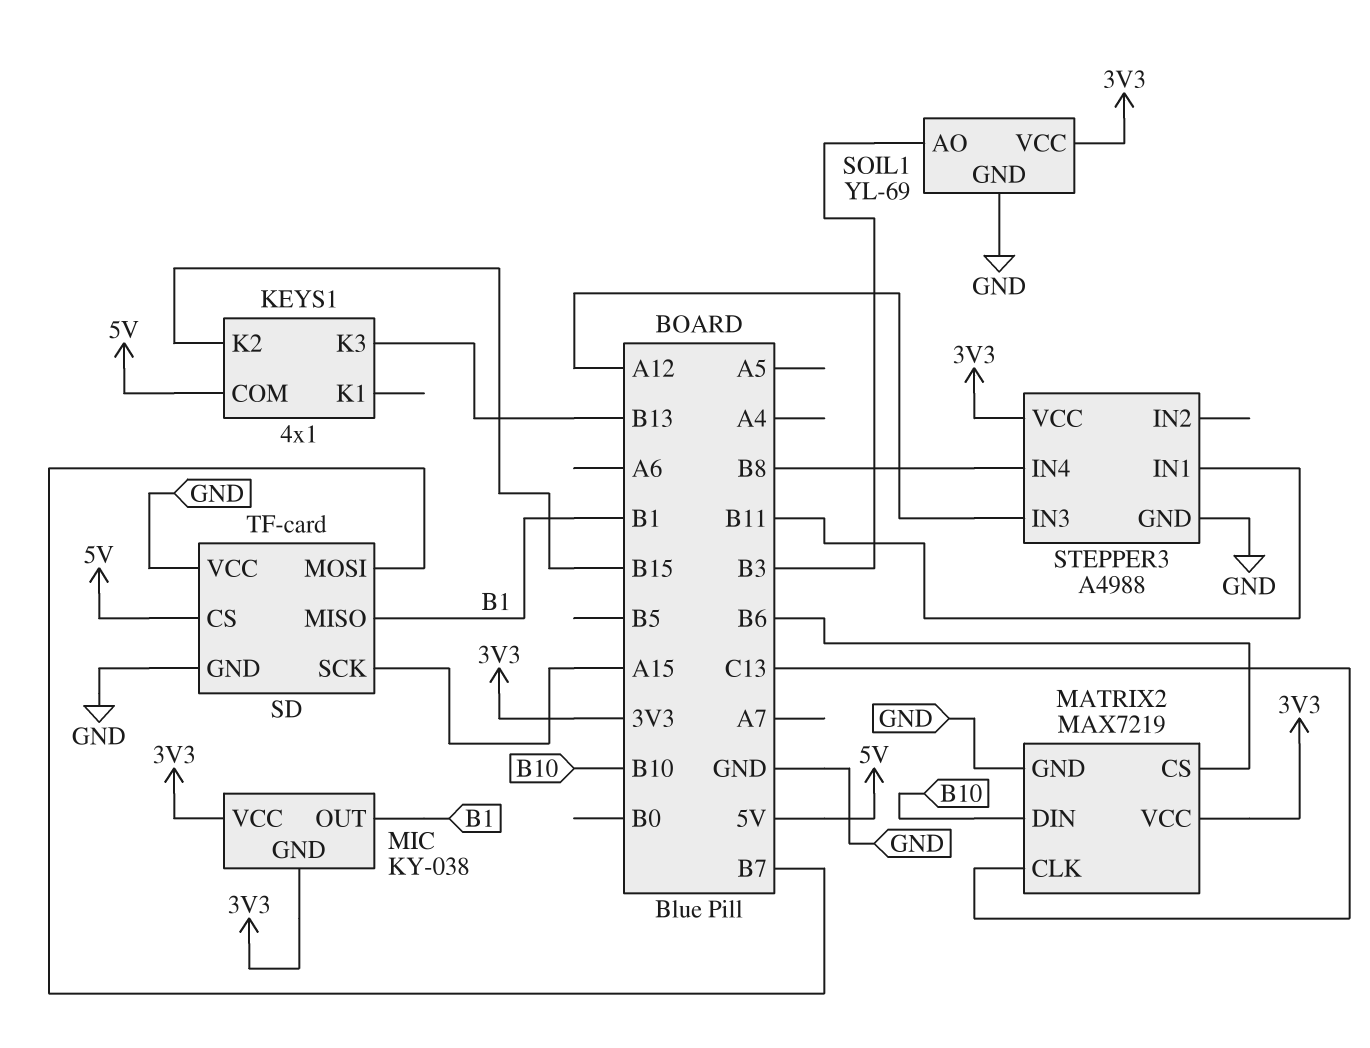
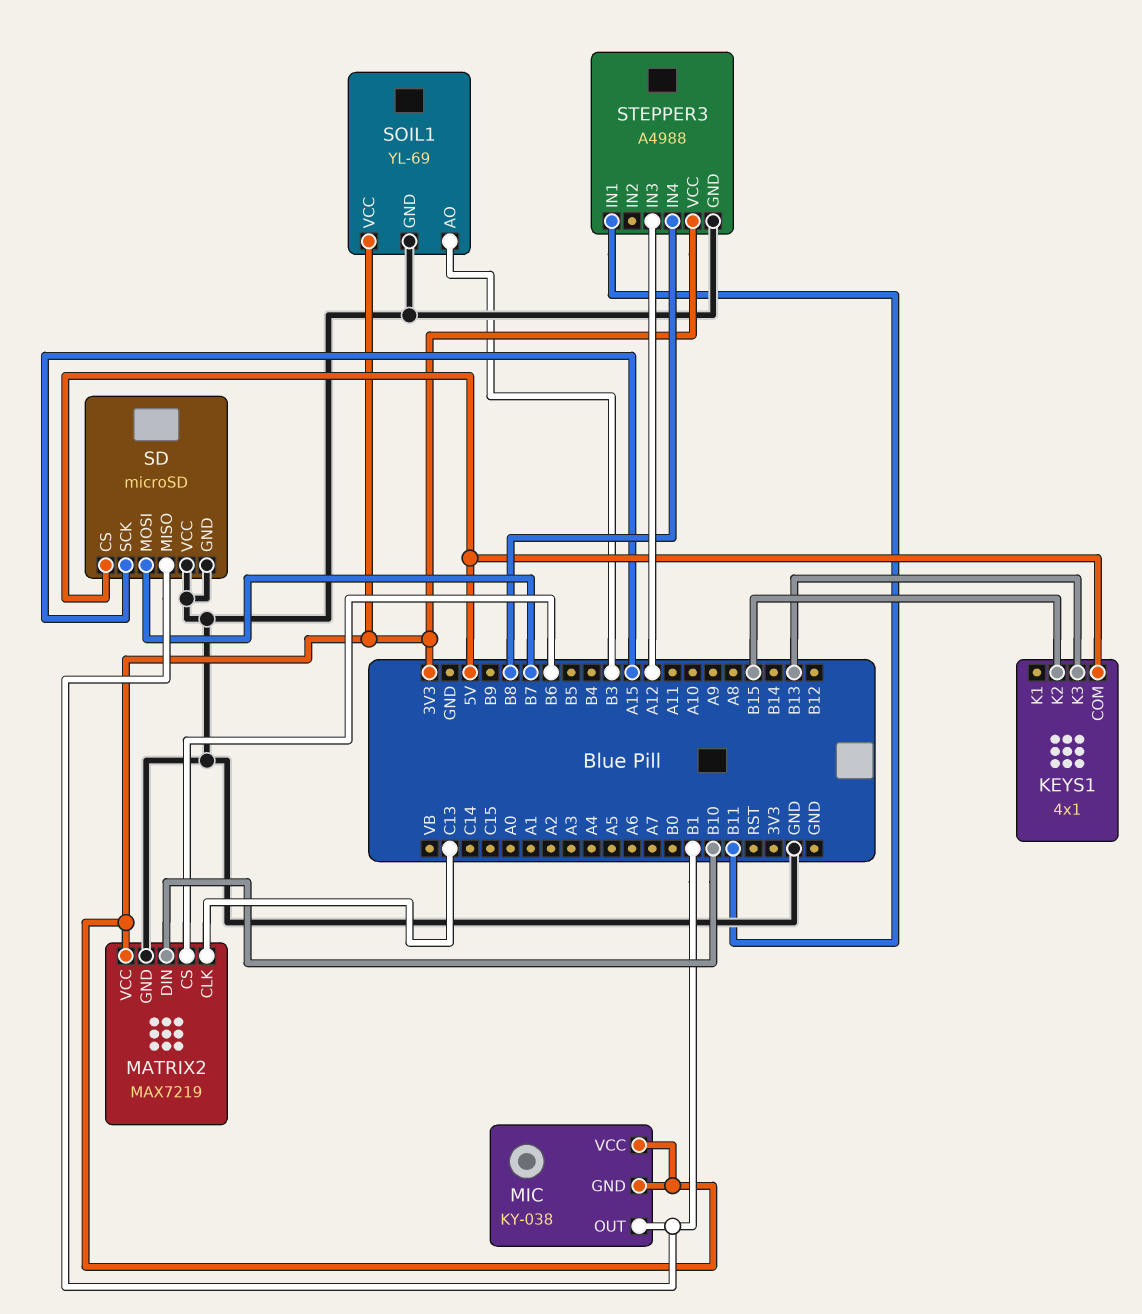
SD: TF-card -> microSD

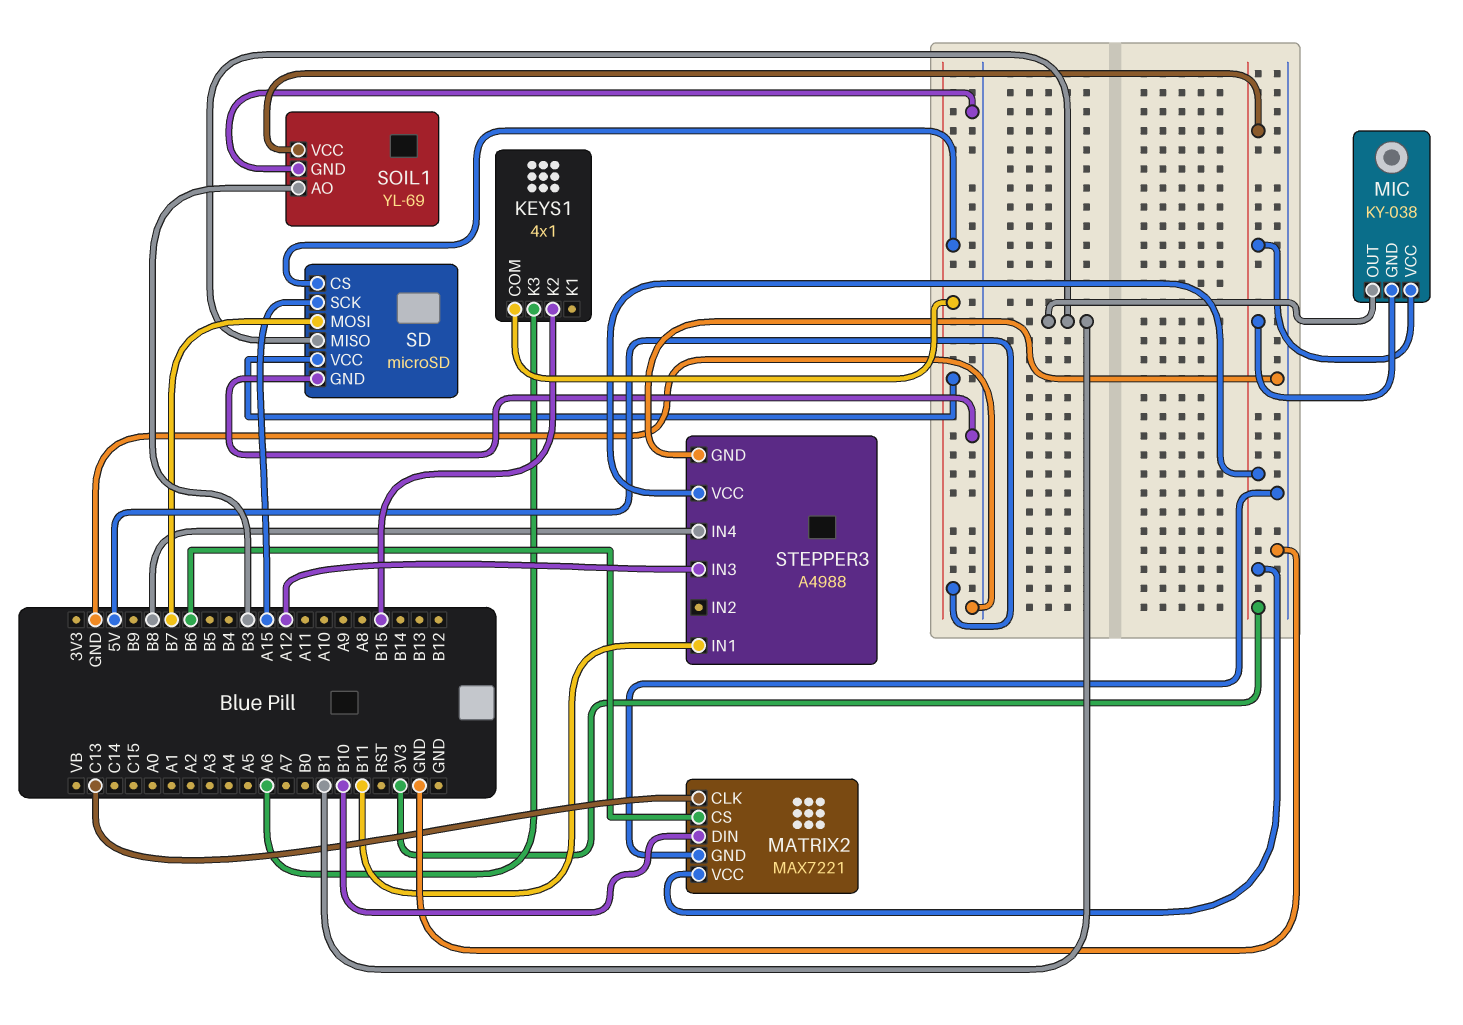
KEYS1 pin K3: B13 -> A6
MATRIX2: MAX7219 -> MAX7221
SD pin VCC: GND -> 5V

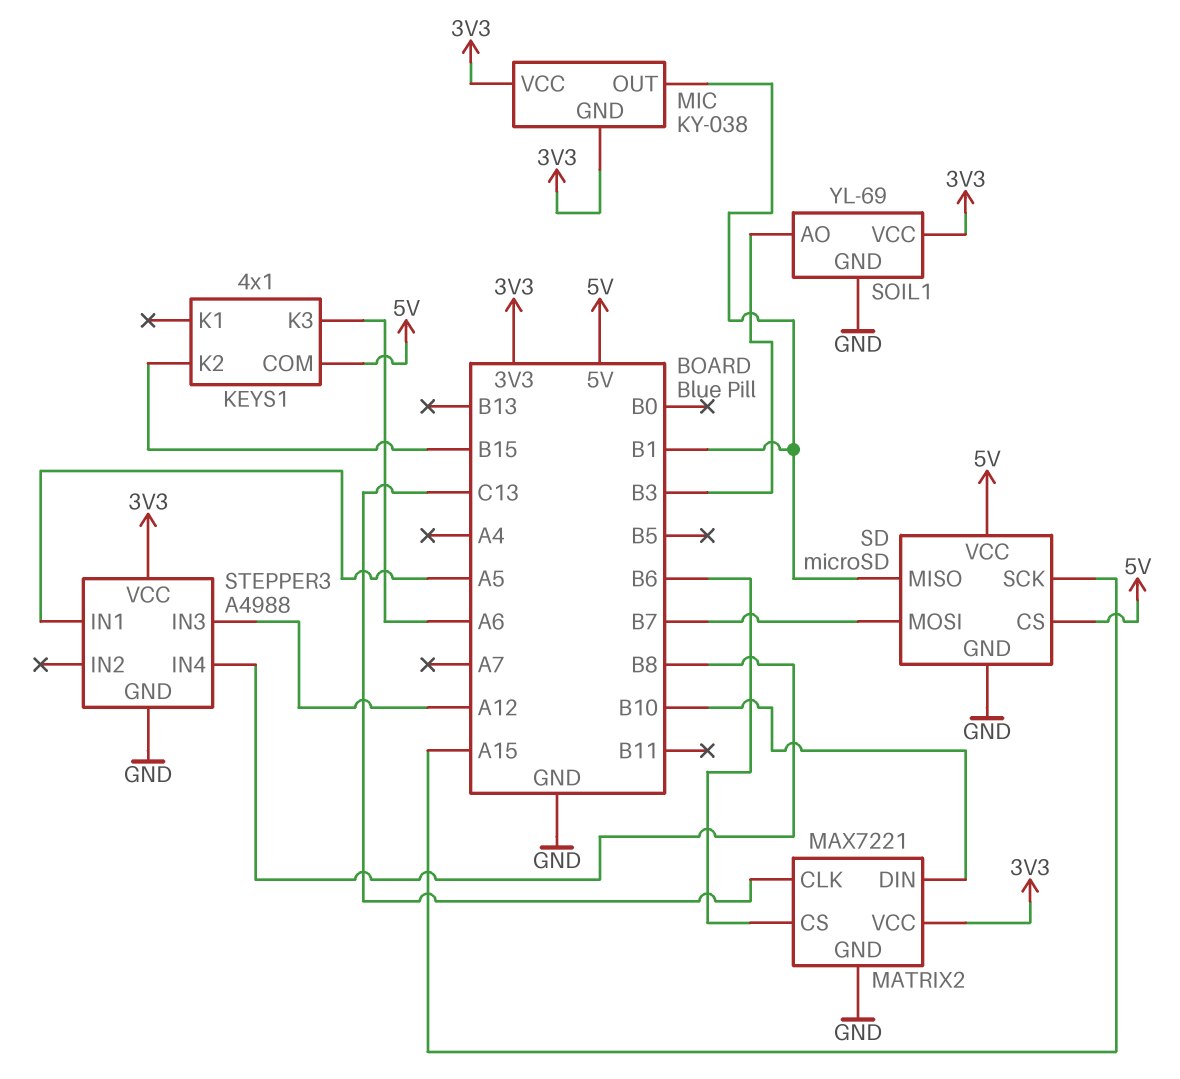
STEPPER3 pin IN1: B11 -> A5

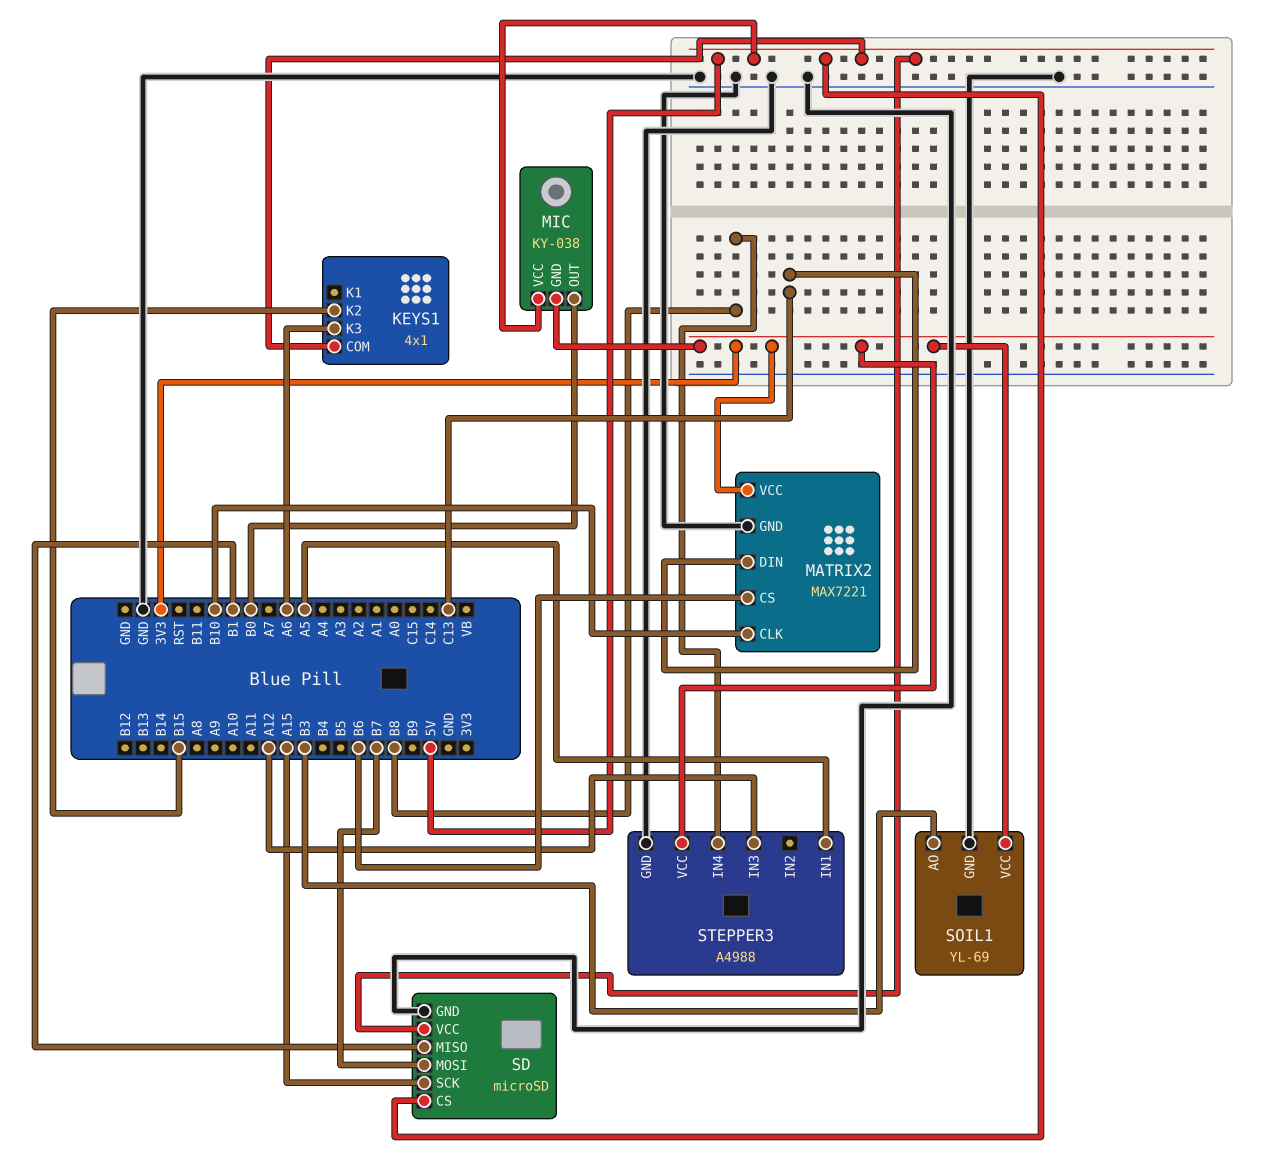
MATRIX2 pin CLK: C13 -> B10
MATRIX2 pin DIN: B10 -> C13
MIC pin OUT: B1 -> B0
MIC pin VCC: 3V3 -> 5V

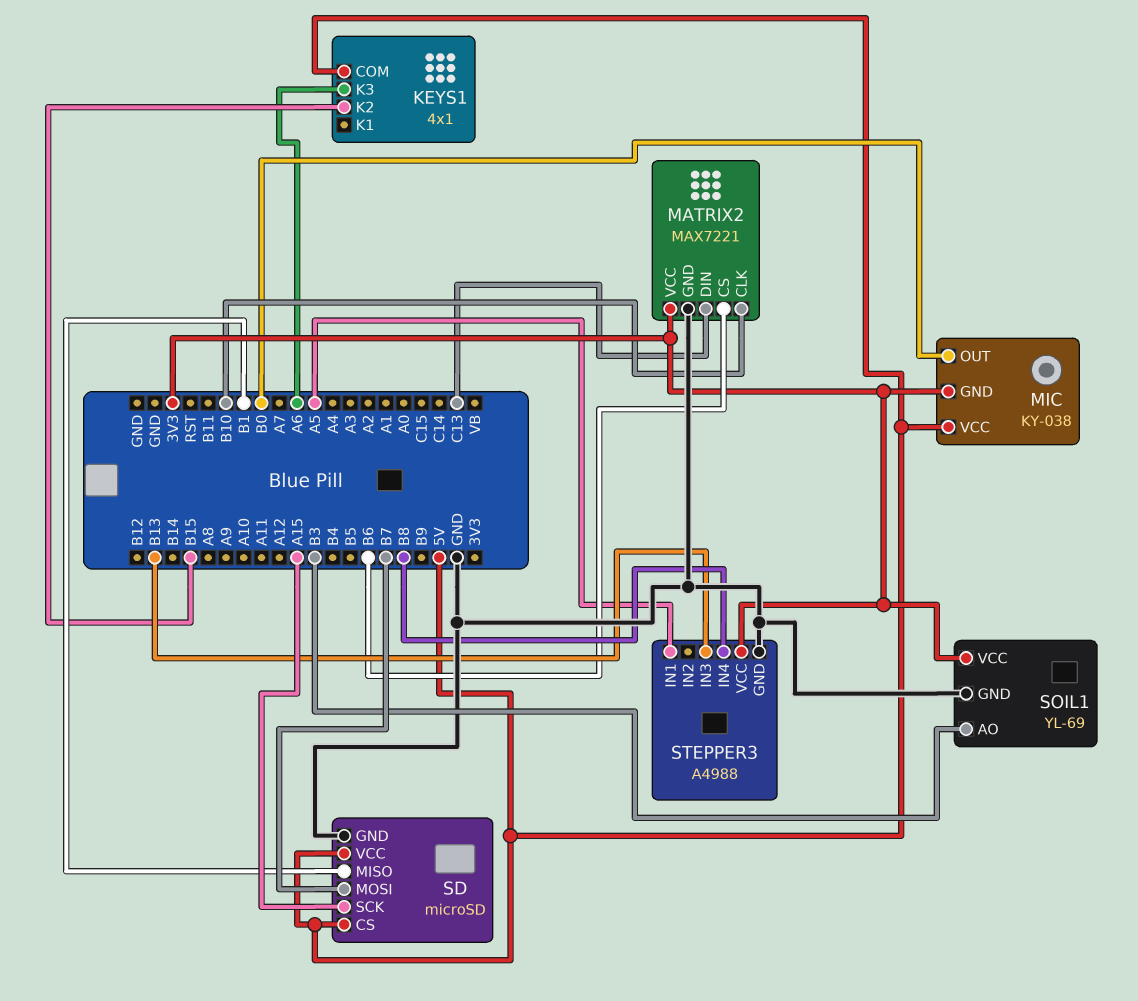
STEPPER3 pin IN3: A12 -> B13

